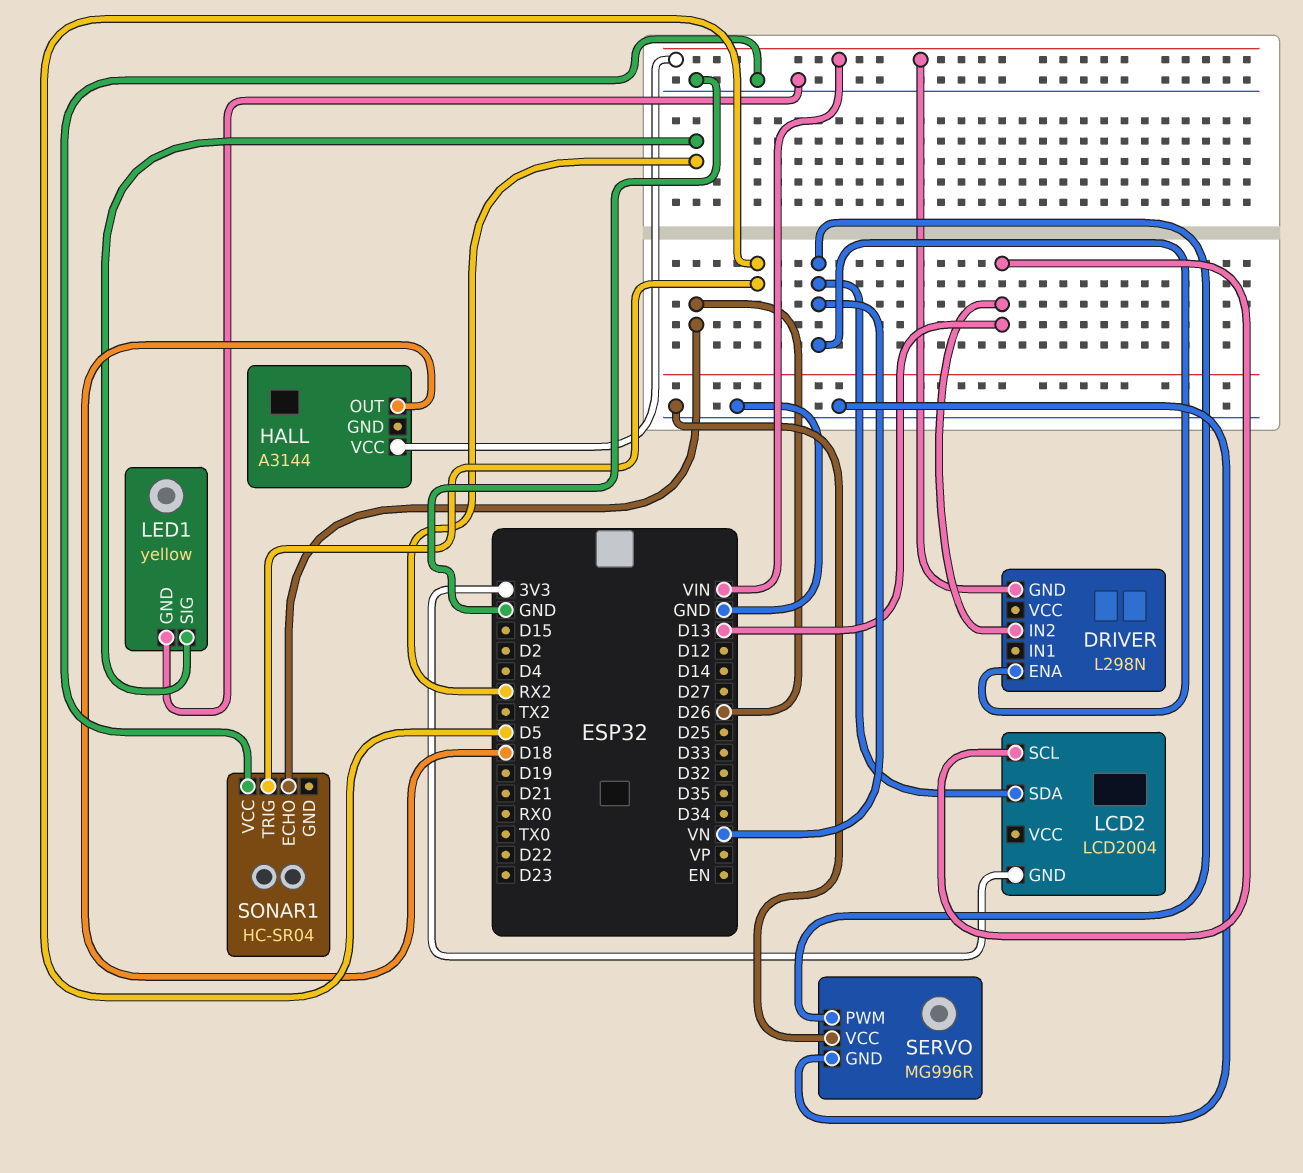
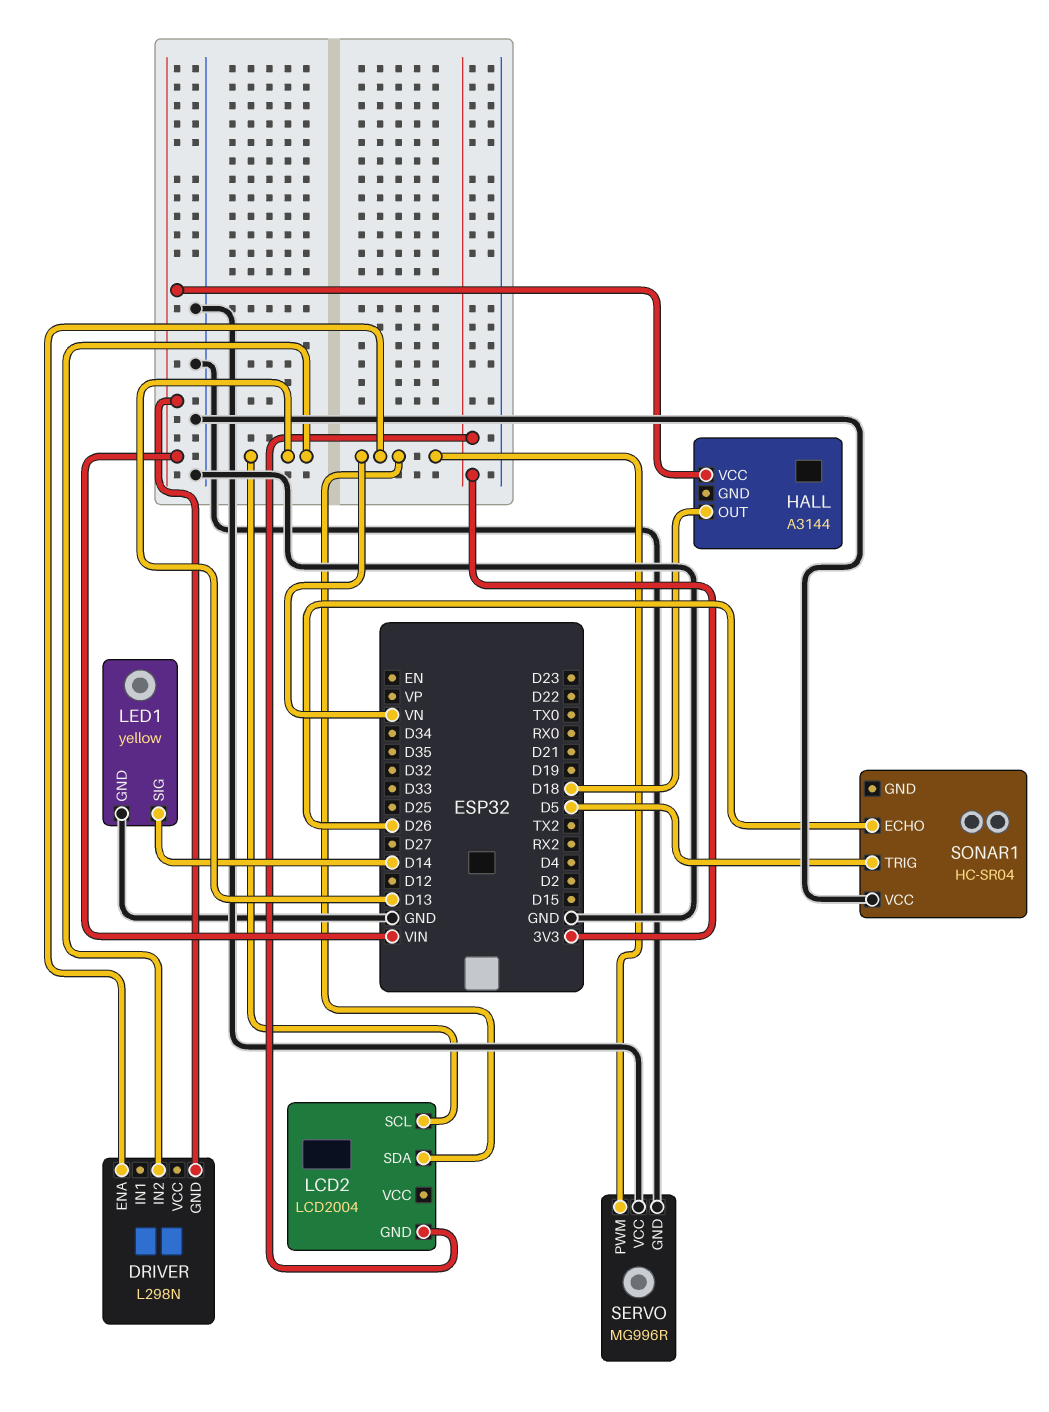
LED1 pin SIG: RX2 -> D14

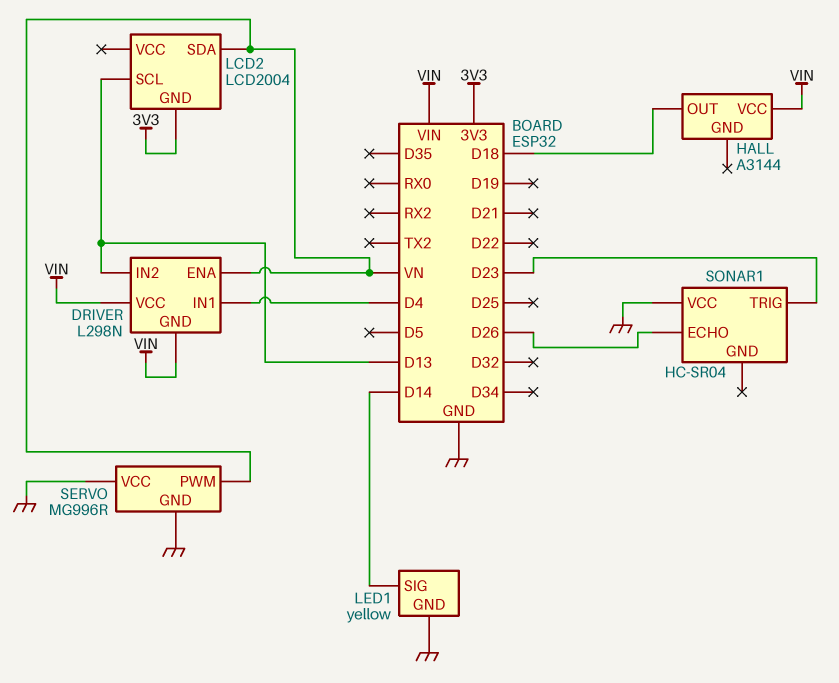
DRIVER pin IN1: none -> D4
DRIVER pin VCC: none -> VIN
SONAR1 pin TRIG: D5 -> D23

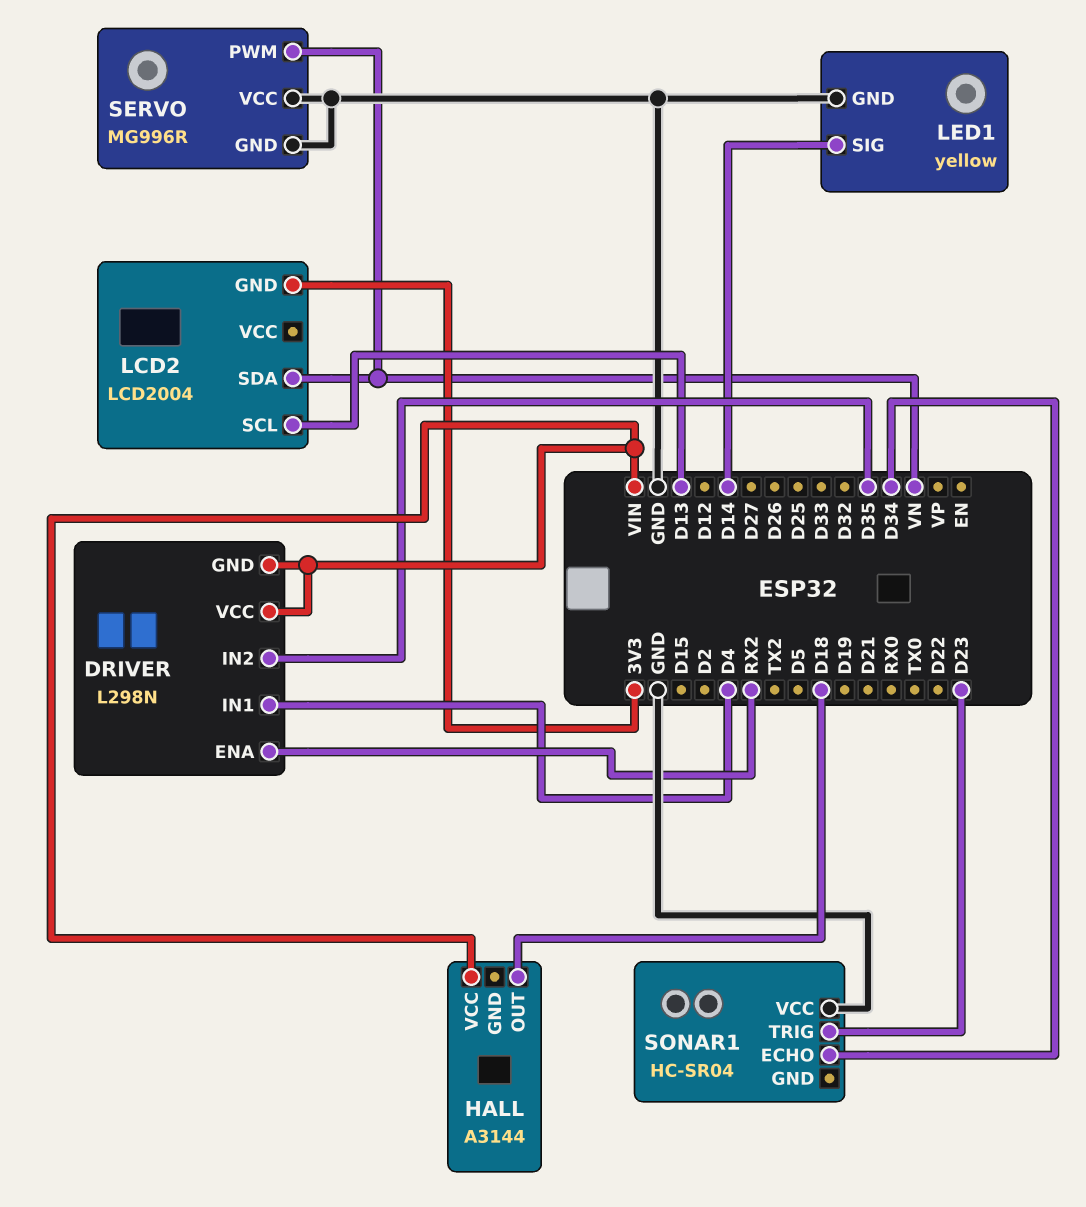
DRIVER pin ENA: VN -> RX2
DRIVER pin IN2: D13 -> D35
SONAR1 pin ECHO: D26 -> D34

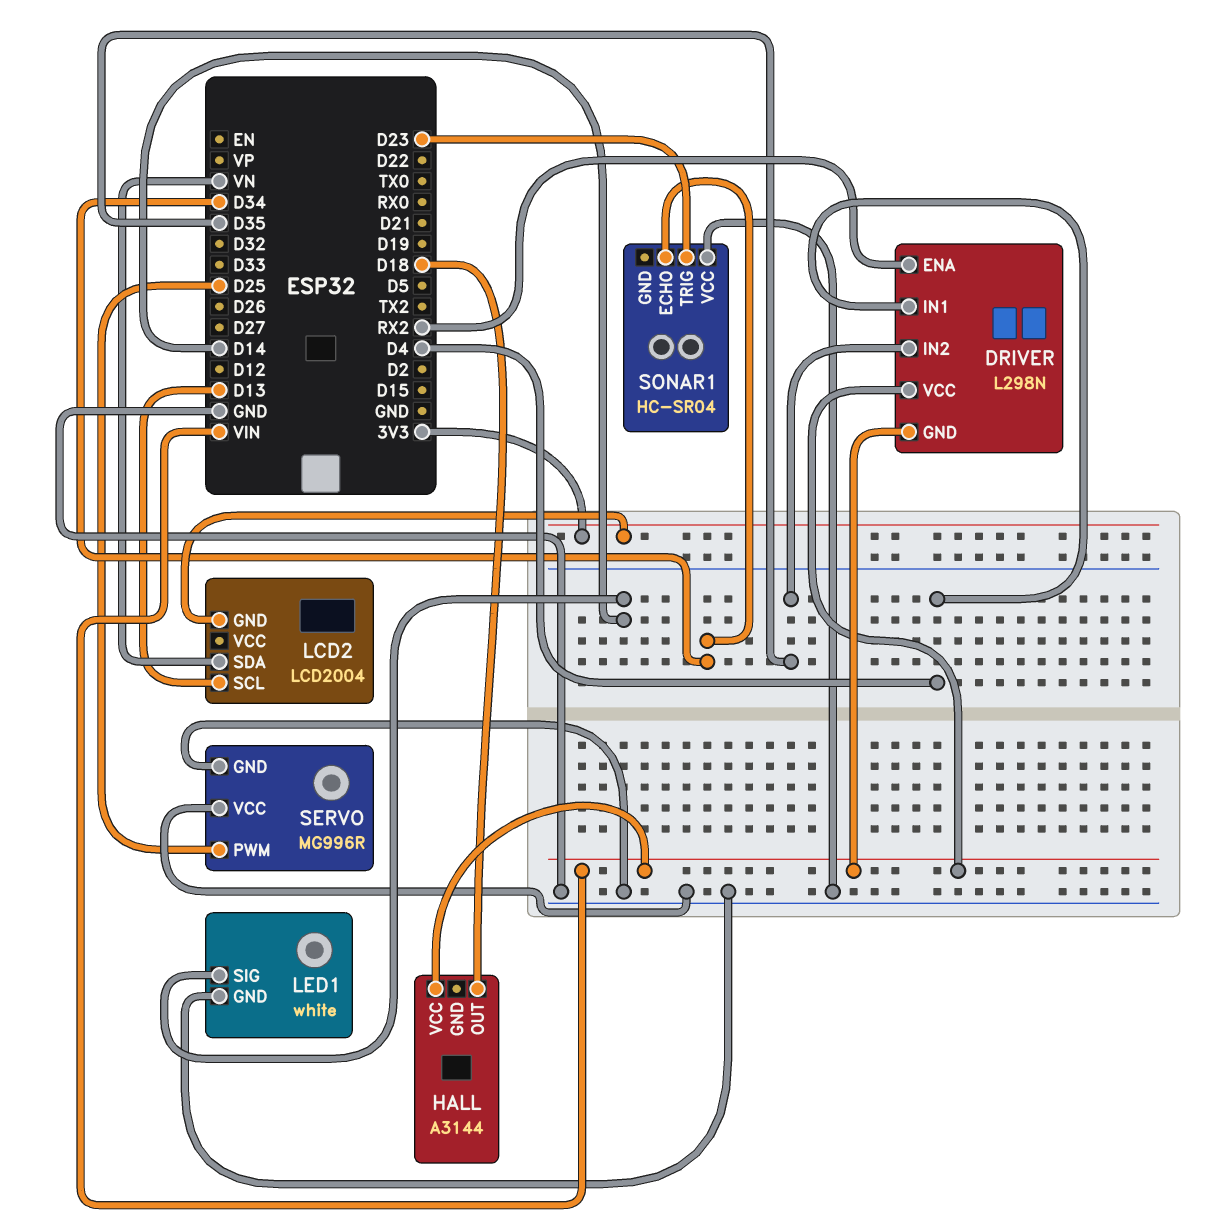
LED1: yellow -> white
SERVO pin PWM: VN -> D25

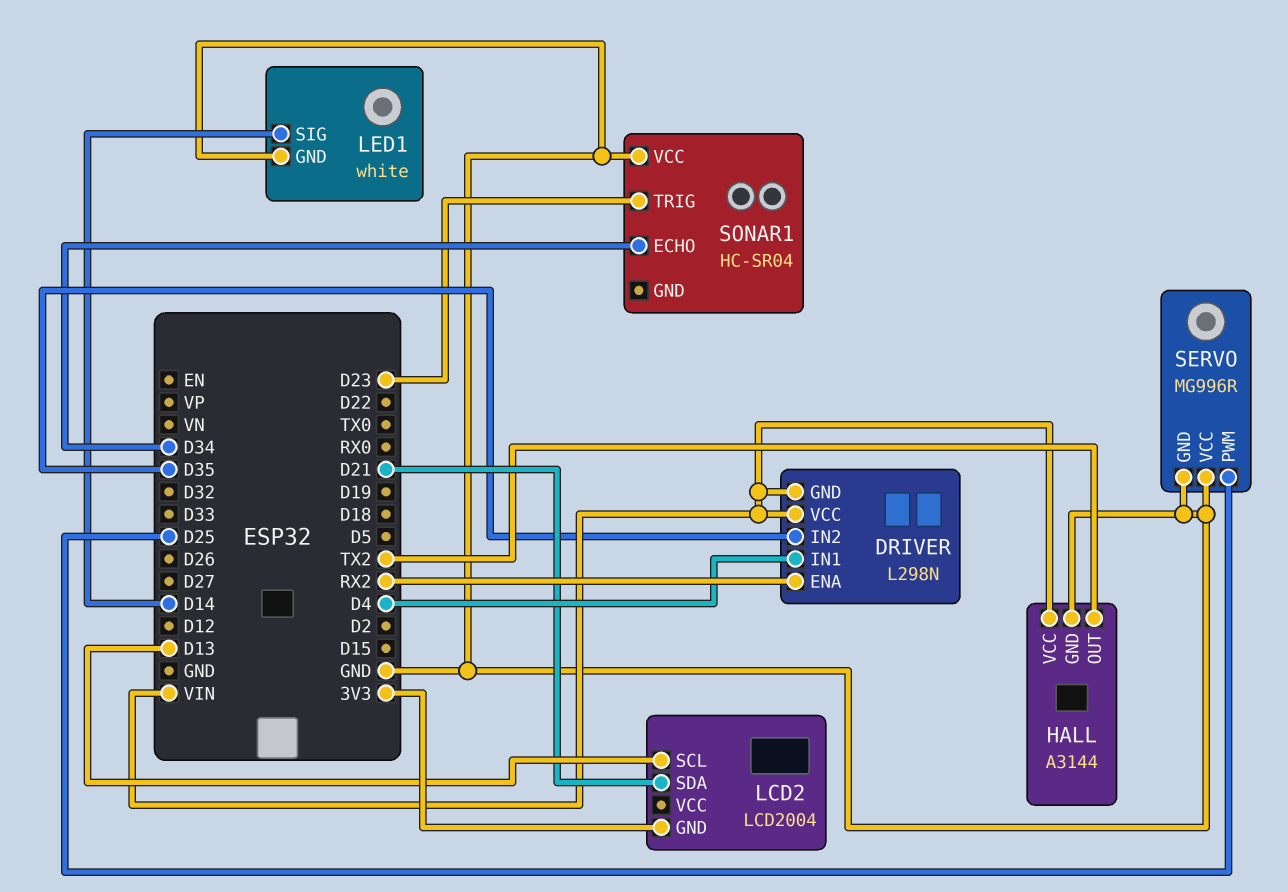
HALL pin GND: none -> GND
HALL pin OUT: D18 -> TX2
LCD2 pin SDA: VN -> D21

